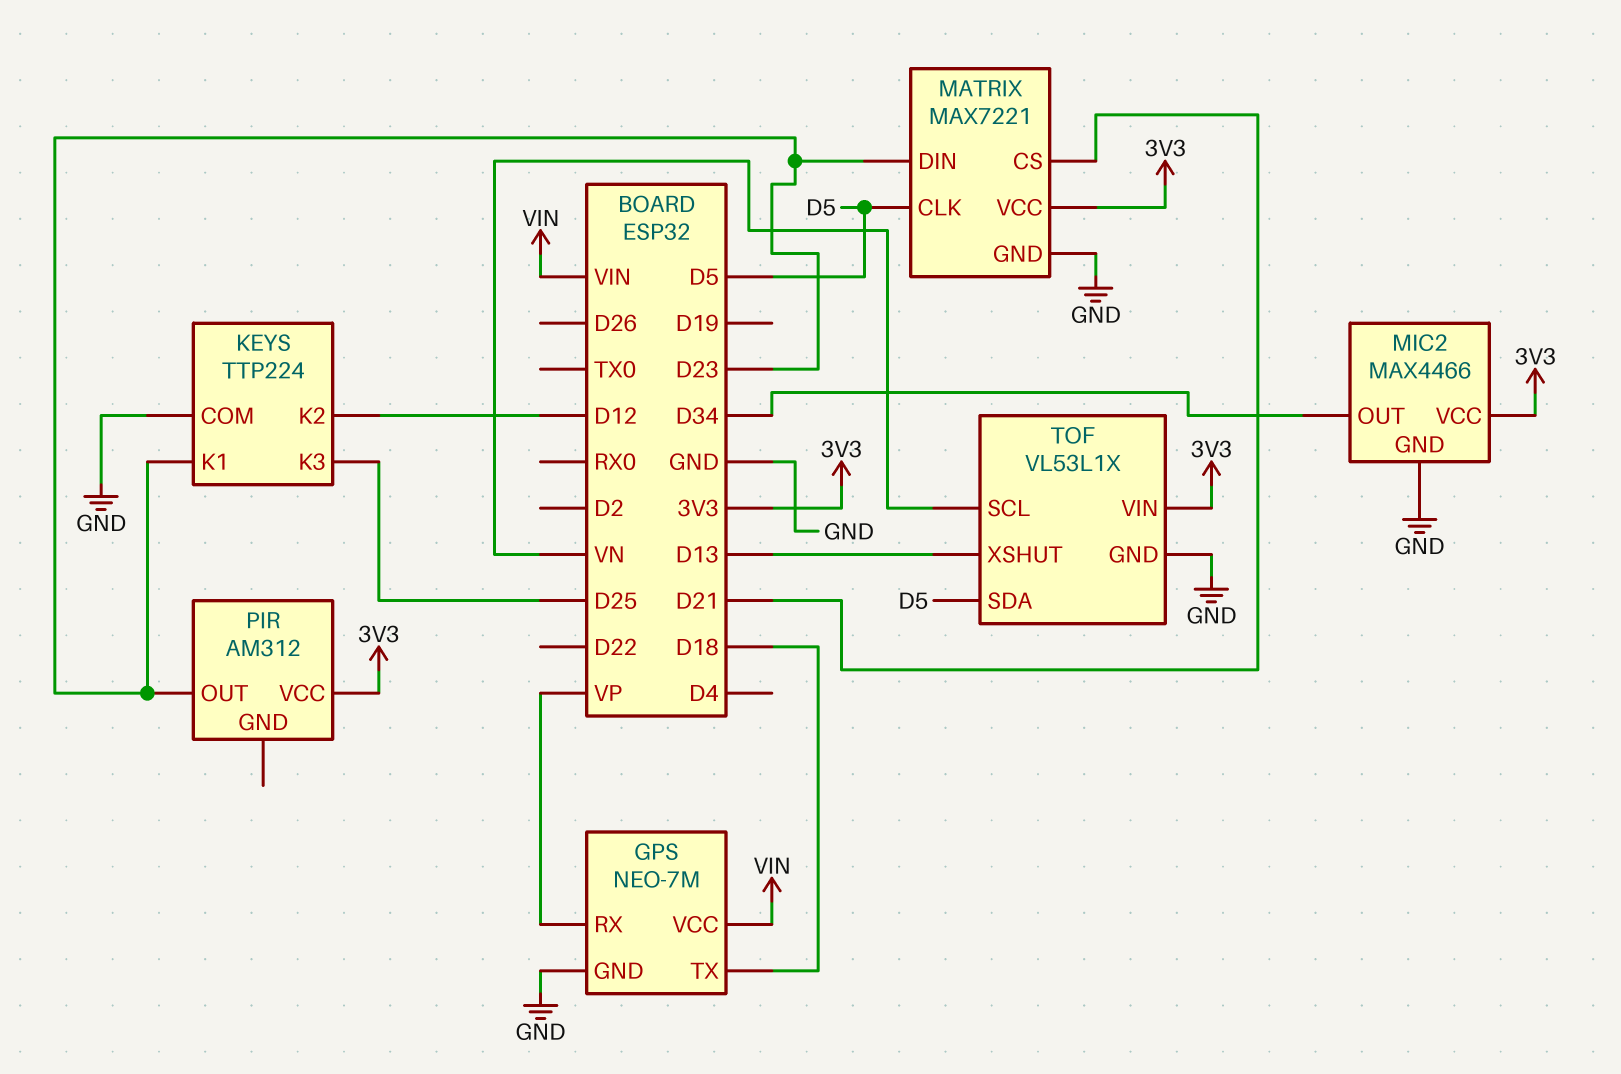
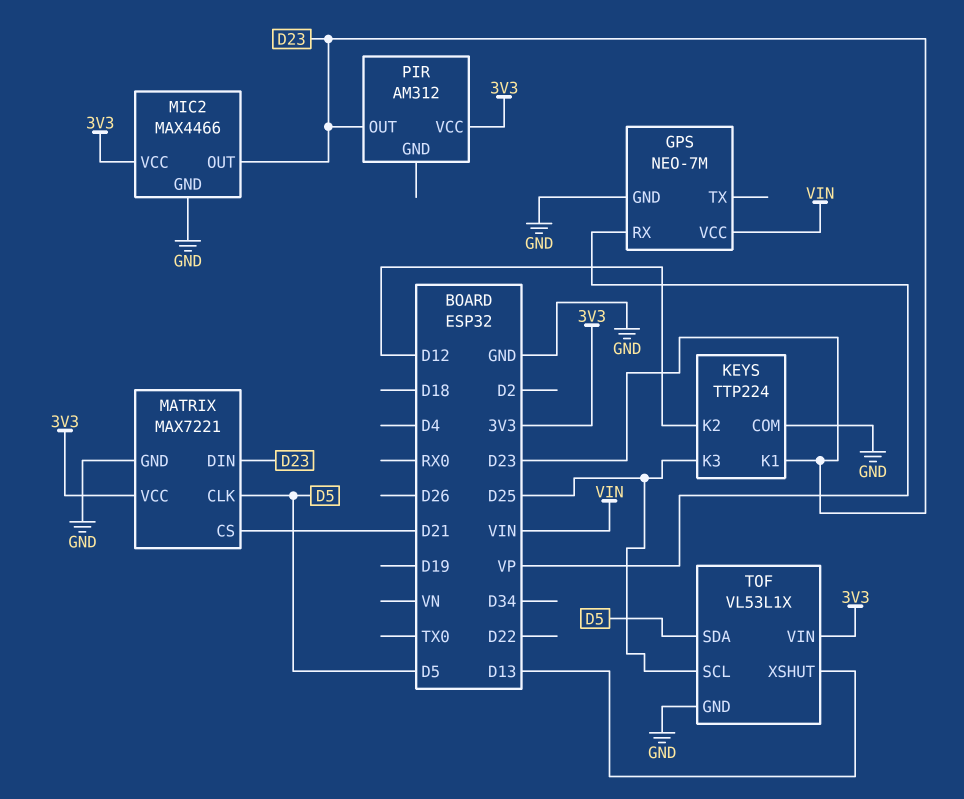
GPS pin TX: D18 -> none
MIC2 pin OUT: D34 -> D23
TOF pin SCL: VN -> D25

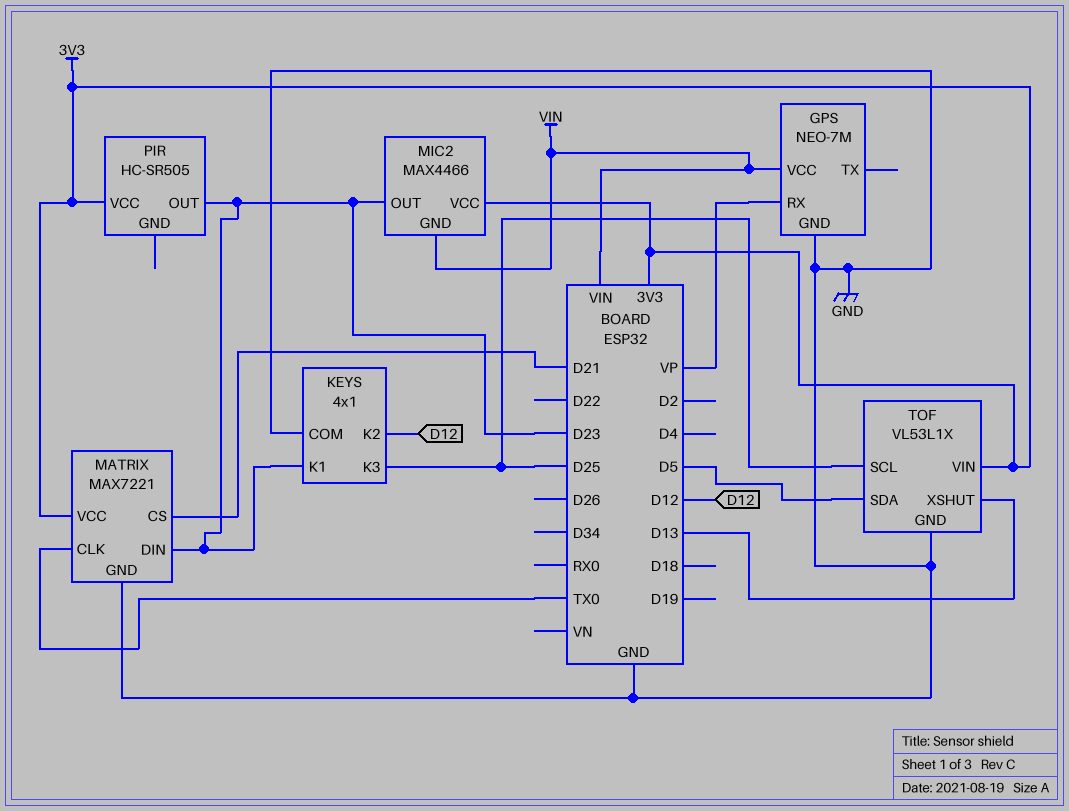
KEYS: TTP224 -> 4x1
MATRIX pin CLK: D5 -> TX0
MIC2 pin GND: GND -> VIN
PIR: AM312 -> HC-SR505

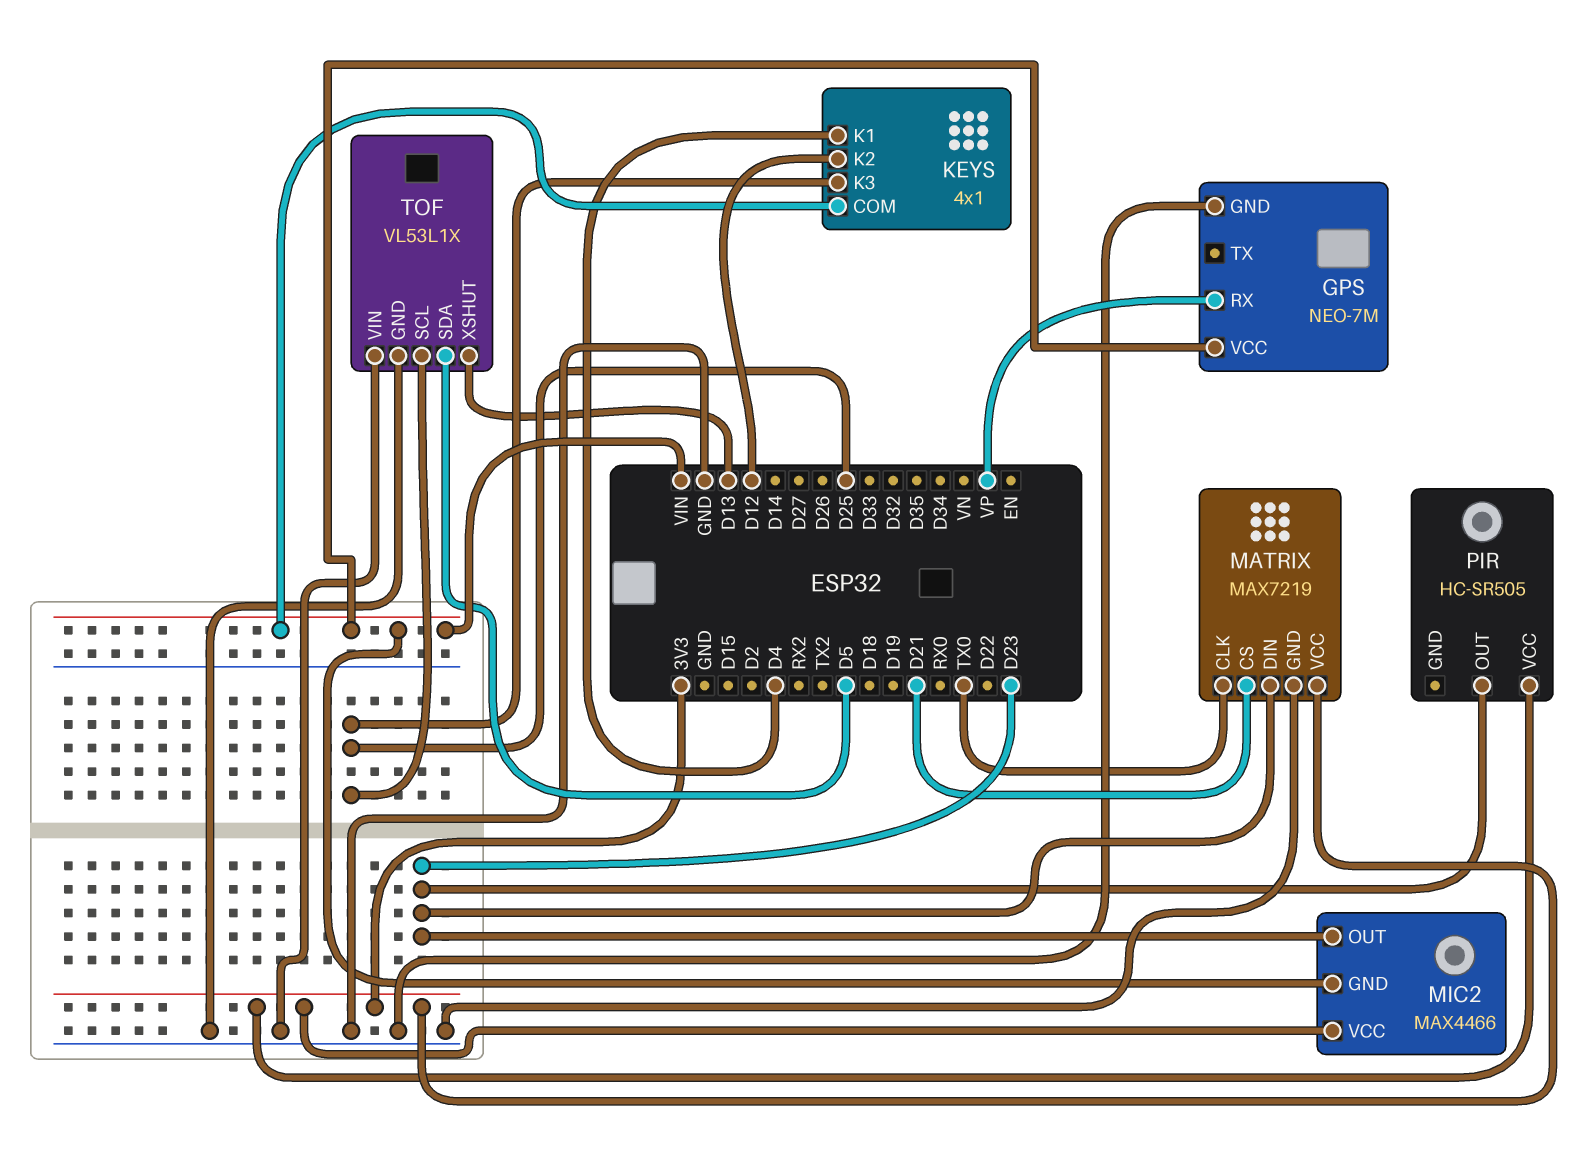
KEYS pin COM: GND -> VIN
KEYS pin K1: D23 -> D4
MATRIX: MAX7221 -> MAX7219
TOF pin VIN: 3V3 -> GND

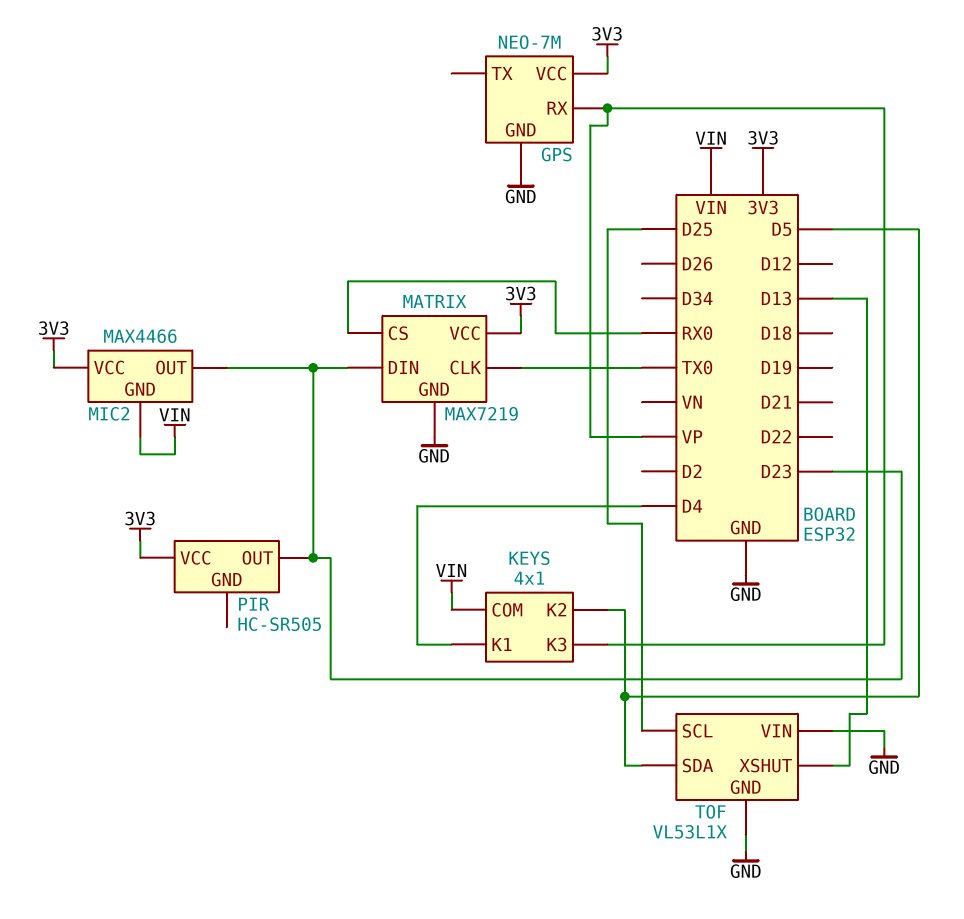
GPS pin VCC: VIN -> 3V3
KEYS pin K2: D12 -> D5
KEYS pin K3: D25 -> VP
MATRIX pin CS: D21 -> RX0

